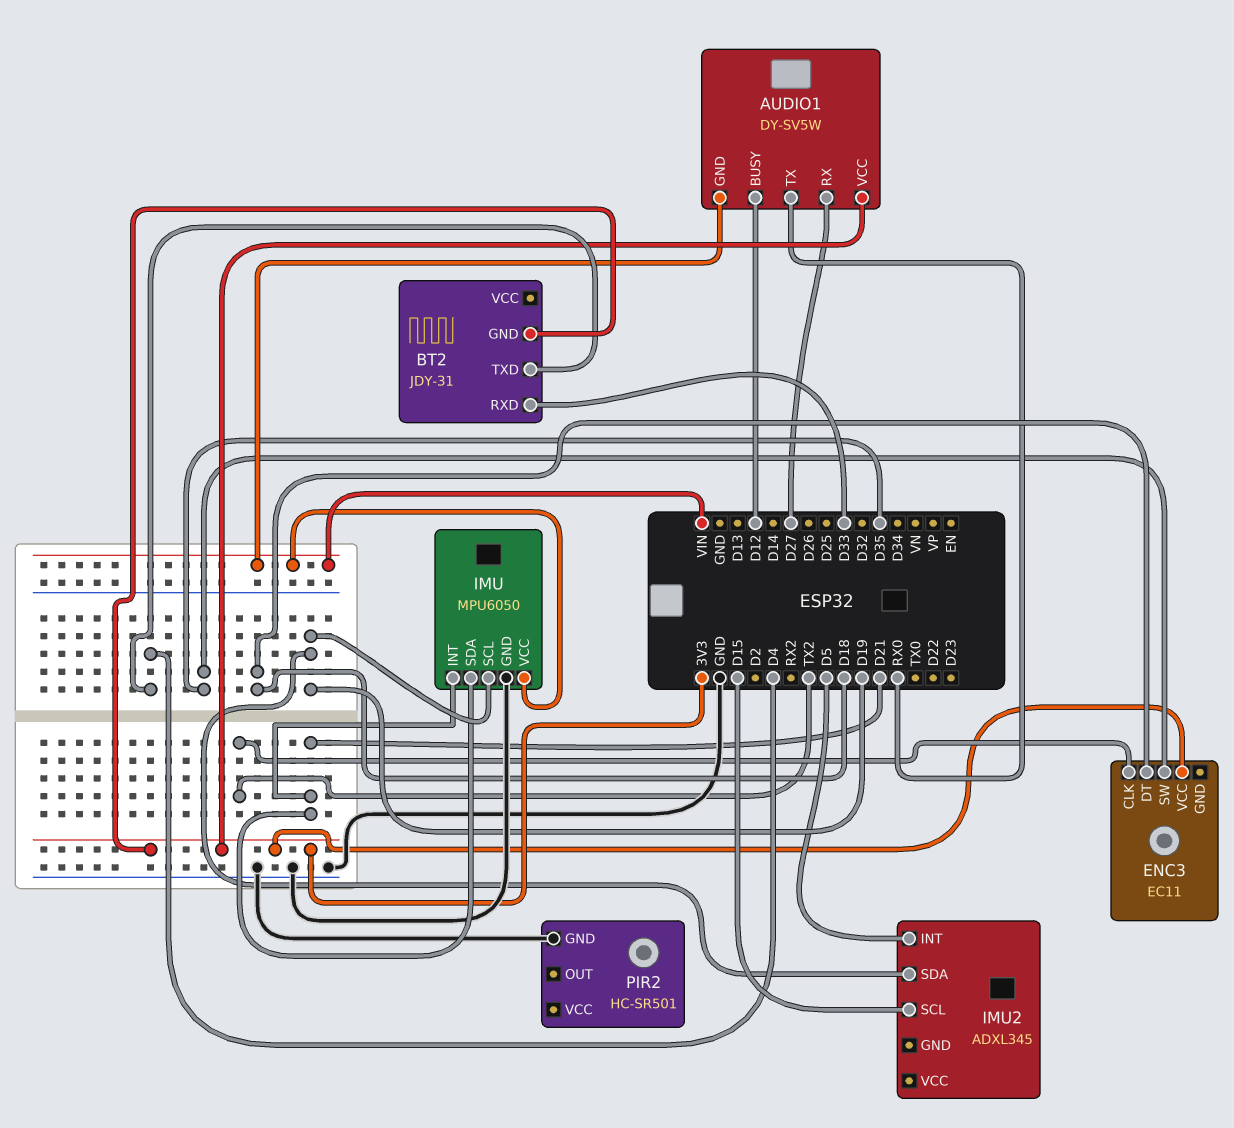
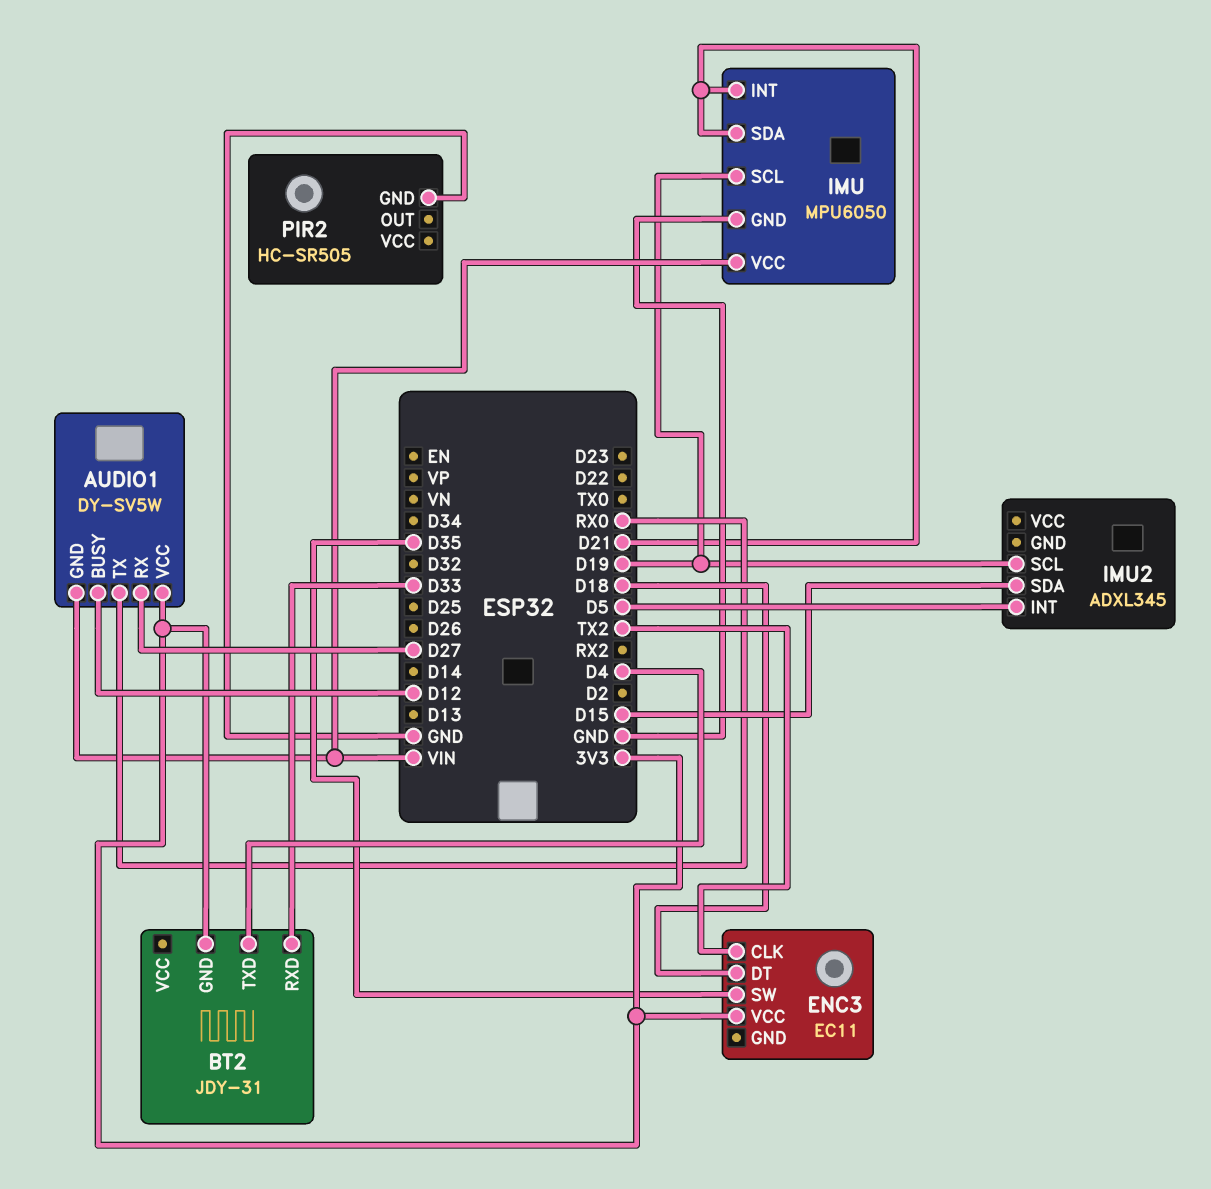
IMU2 pin SCL: D15 -> D19
IMU2 pin SDA: D19 -> D15
PIR2: HC-SR501 -> HC-SR505

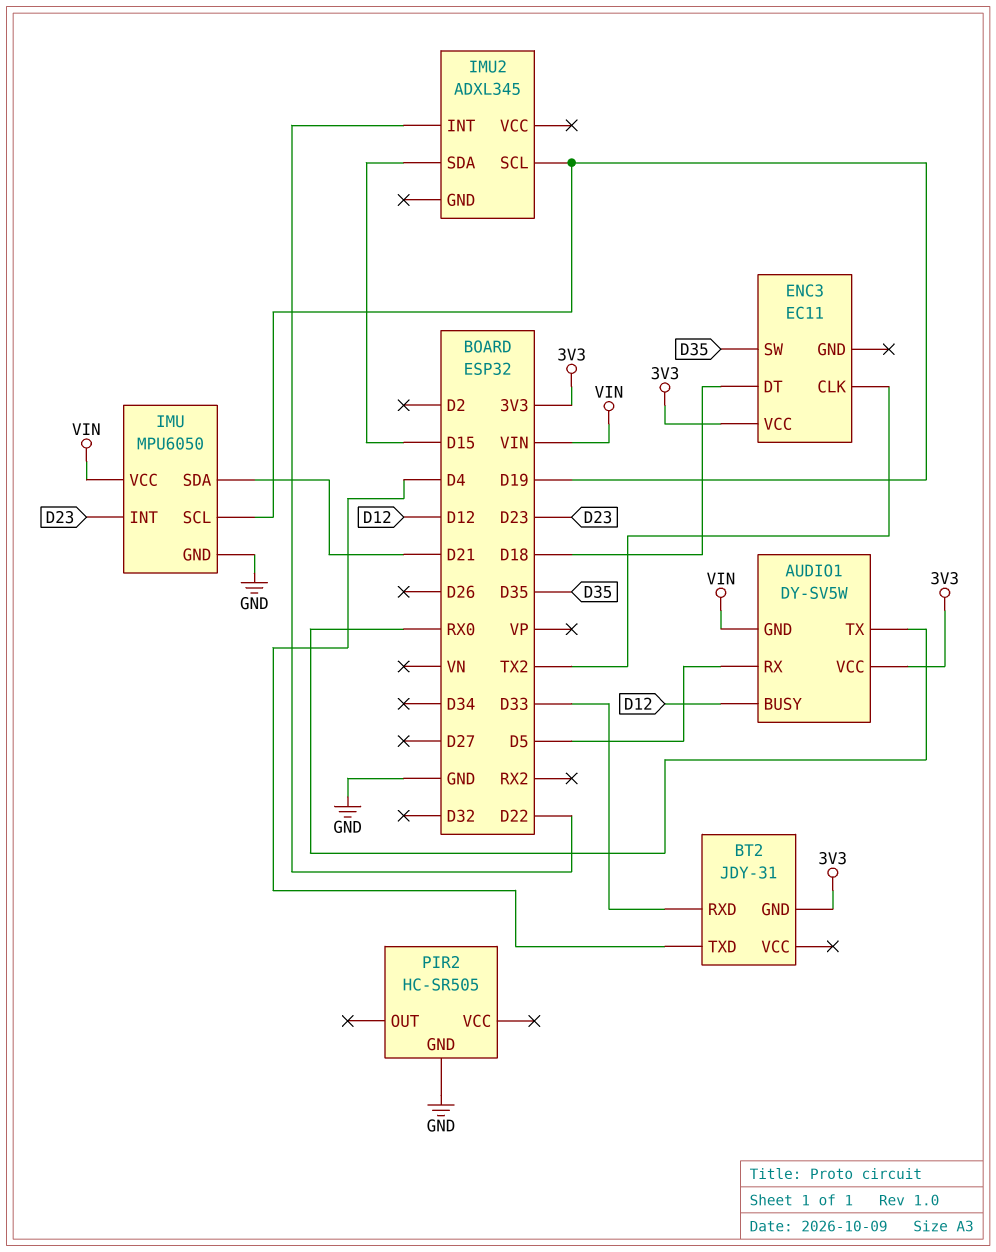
AUDIO1 pin RX: D27 -> D5
IMU pin INT: D21 -> D23
IMU2 pin INT: D5 -> D22

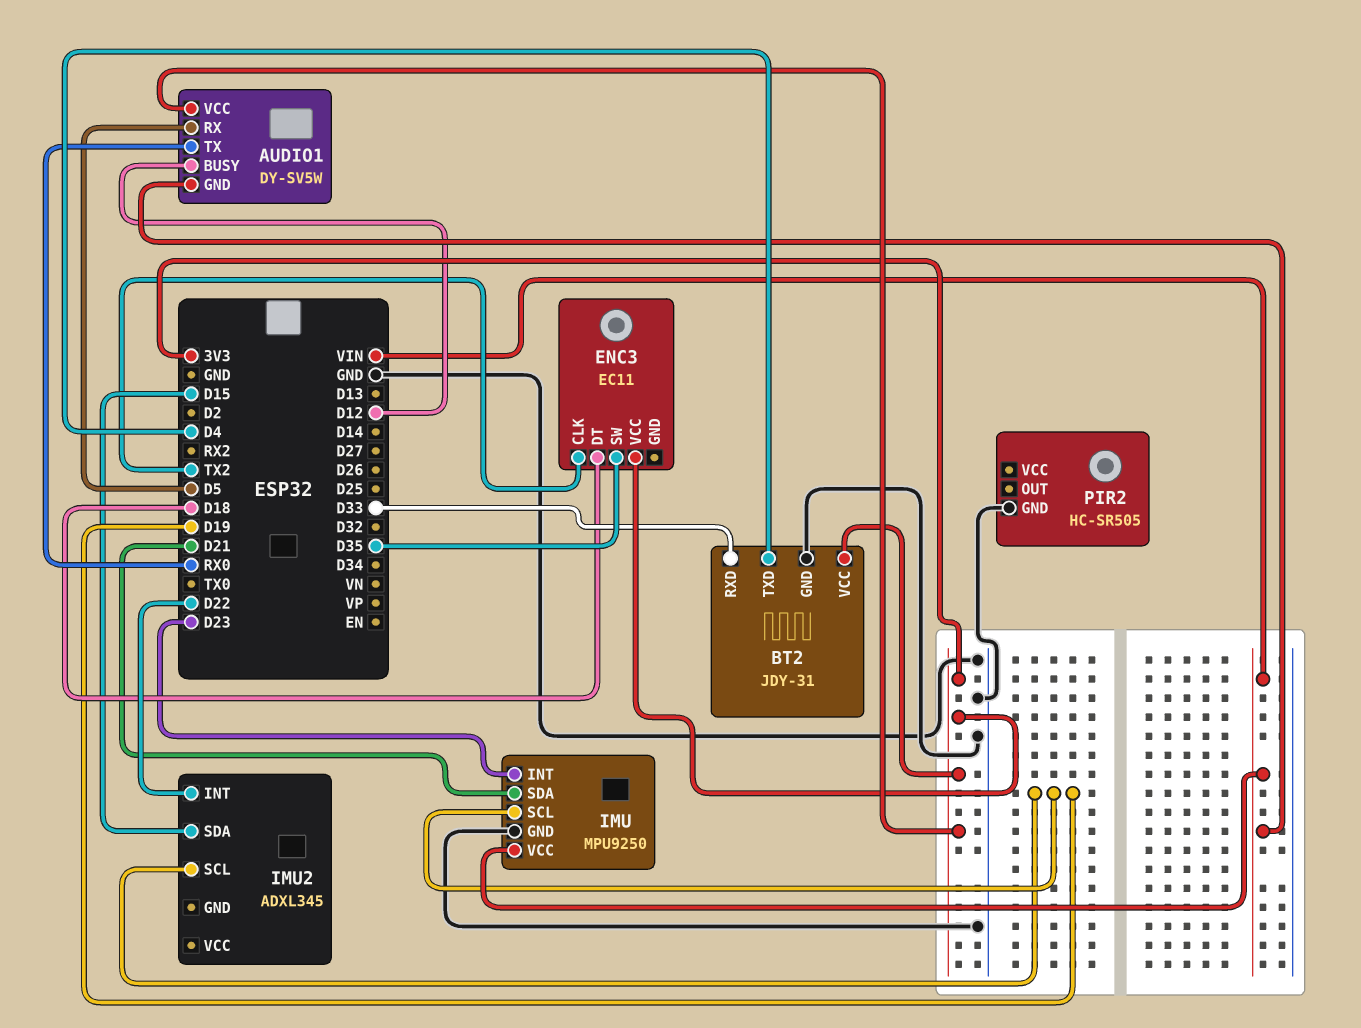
BT2 pin GND: 3V3 -> GND
BT2 pin VCC: none -> 3V3
IMU: MPU6050 -> MPU9250

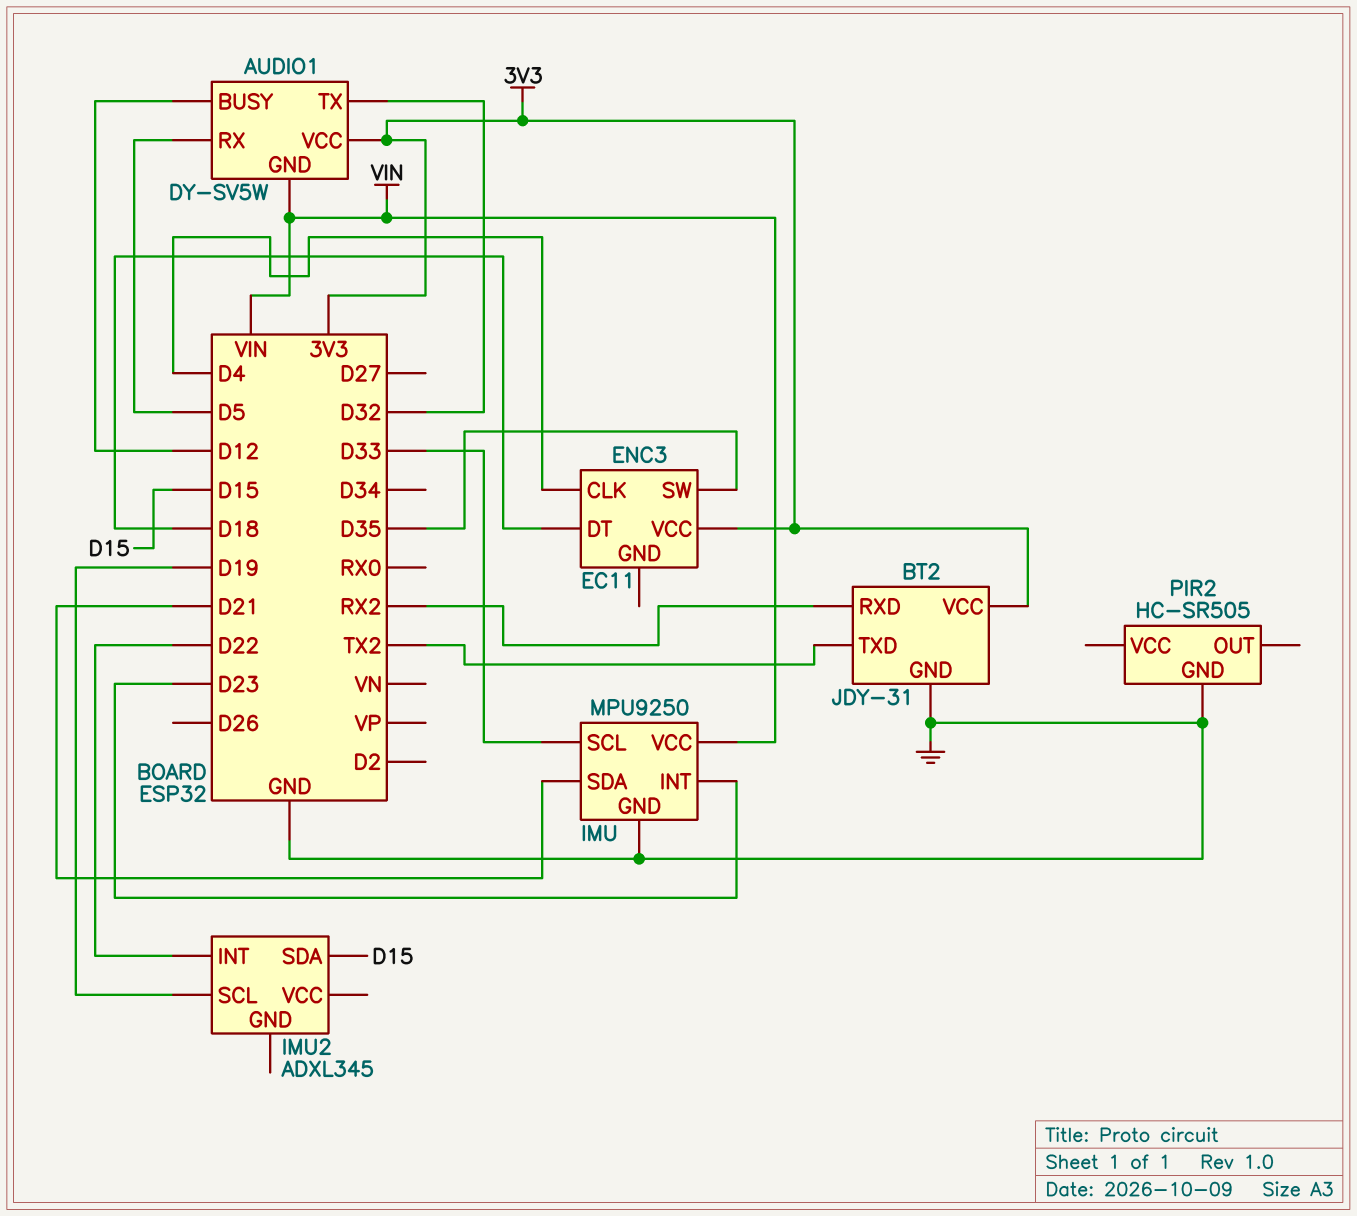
AUDIO1 pin TX: RX0 -> D32
BT2 pin RXD: D33 -> RX2
BT2 pin TXD: D4 -> TX2
ENC3 pin CLK: TX2 -> D4
IMU pin SCL: D19 -> D33

